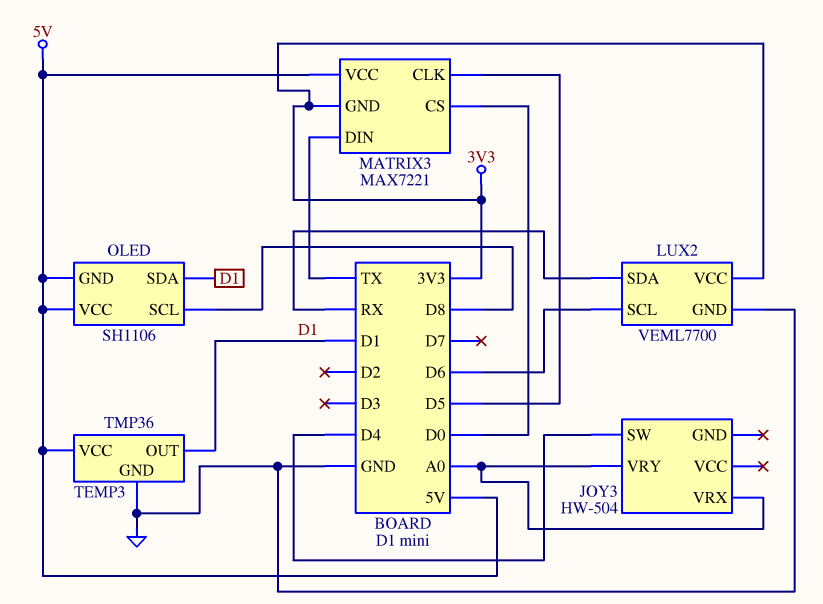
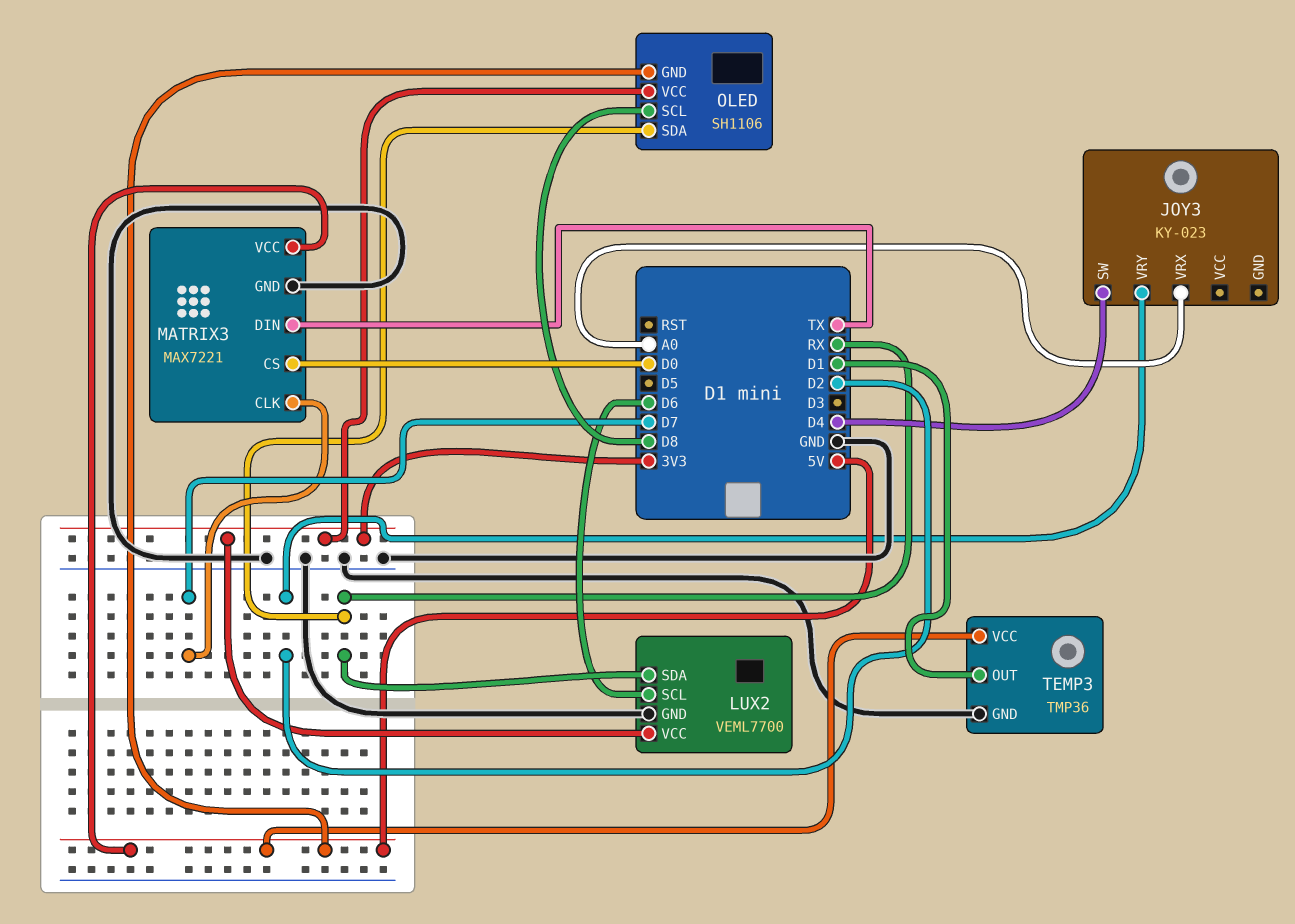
JOY3: HW-504 -> KY-023
JOY3 pin VRY: A0 -> D2
MATRIX3 pin CLK: D5 -> D7
MATRIX3 pin GND: 3V3 -> GND
OLED pin SDA: D1 -> RX
OLED pin VCC: 5V -> 3V3

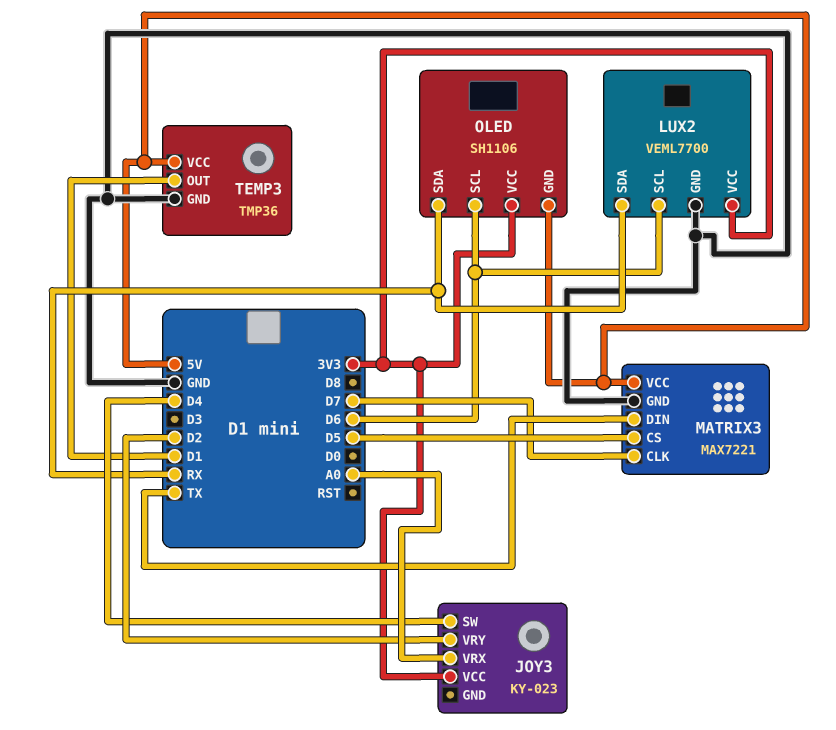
JOY3 pin VCC: none -> 3V3
MATRIX3 pin CS: D0 -> D5
OLED pin SCL: D8 -> D6

